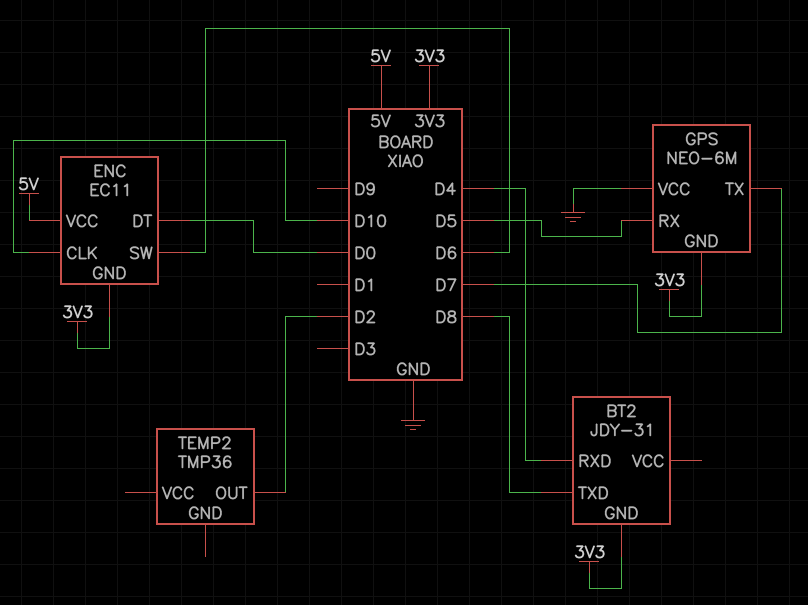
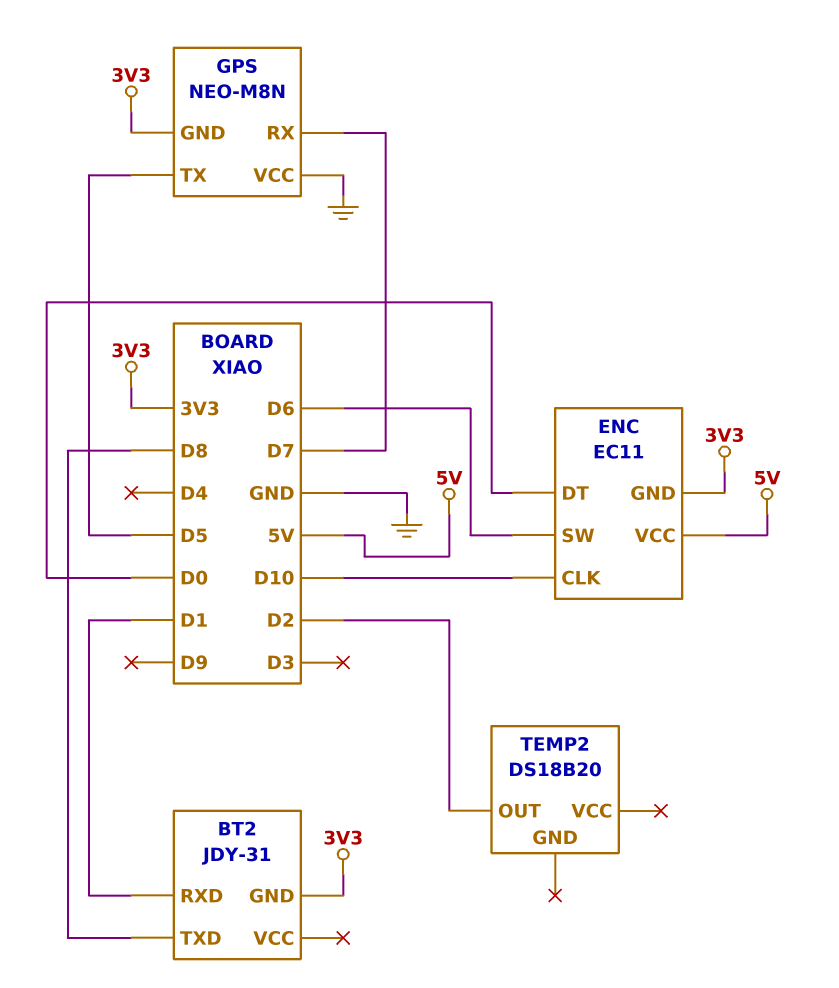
BT2 pin RXD: D4 -> D1
GPS: NEO-6M -> NEO-M8N
GPS pin RX: D5 -> D7
GPS pin TX: D7 -> D5
TEMP2: TMP36 -> DS18B20

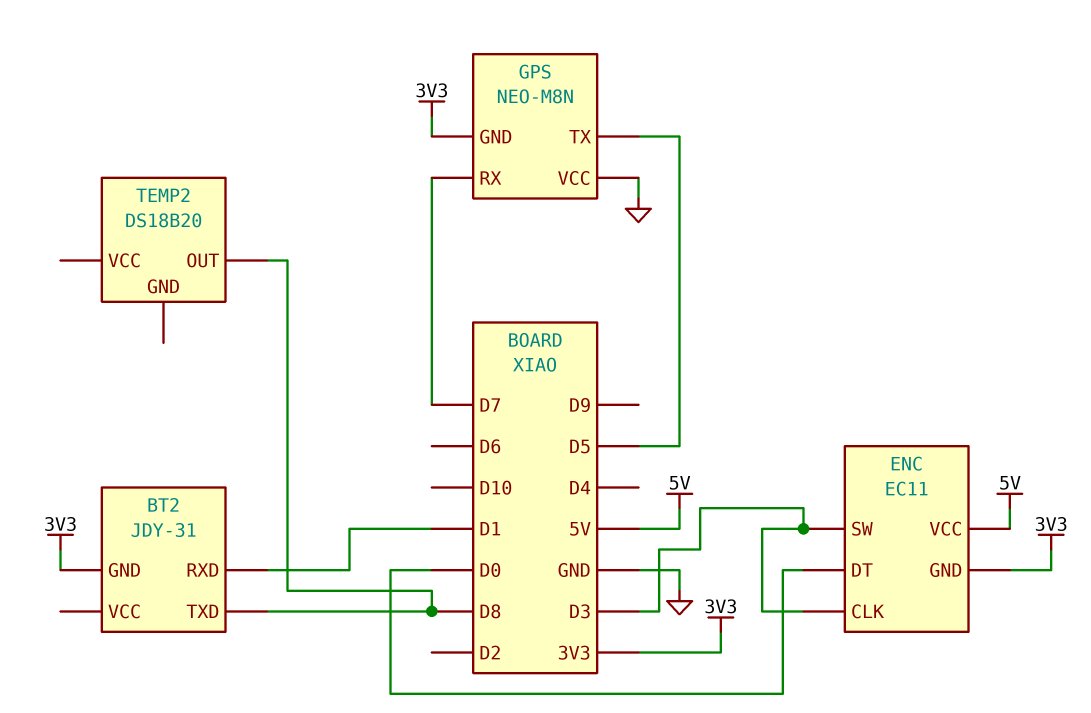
ENC pin CLK: D10 -> D3
ENC pin SW: D6 -> D3
TEMP2 pin OUT: D2 -> D8

